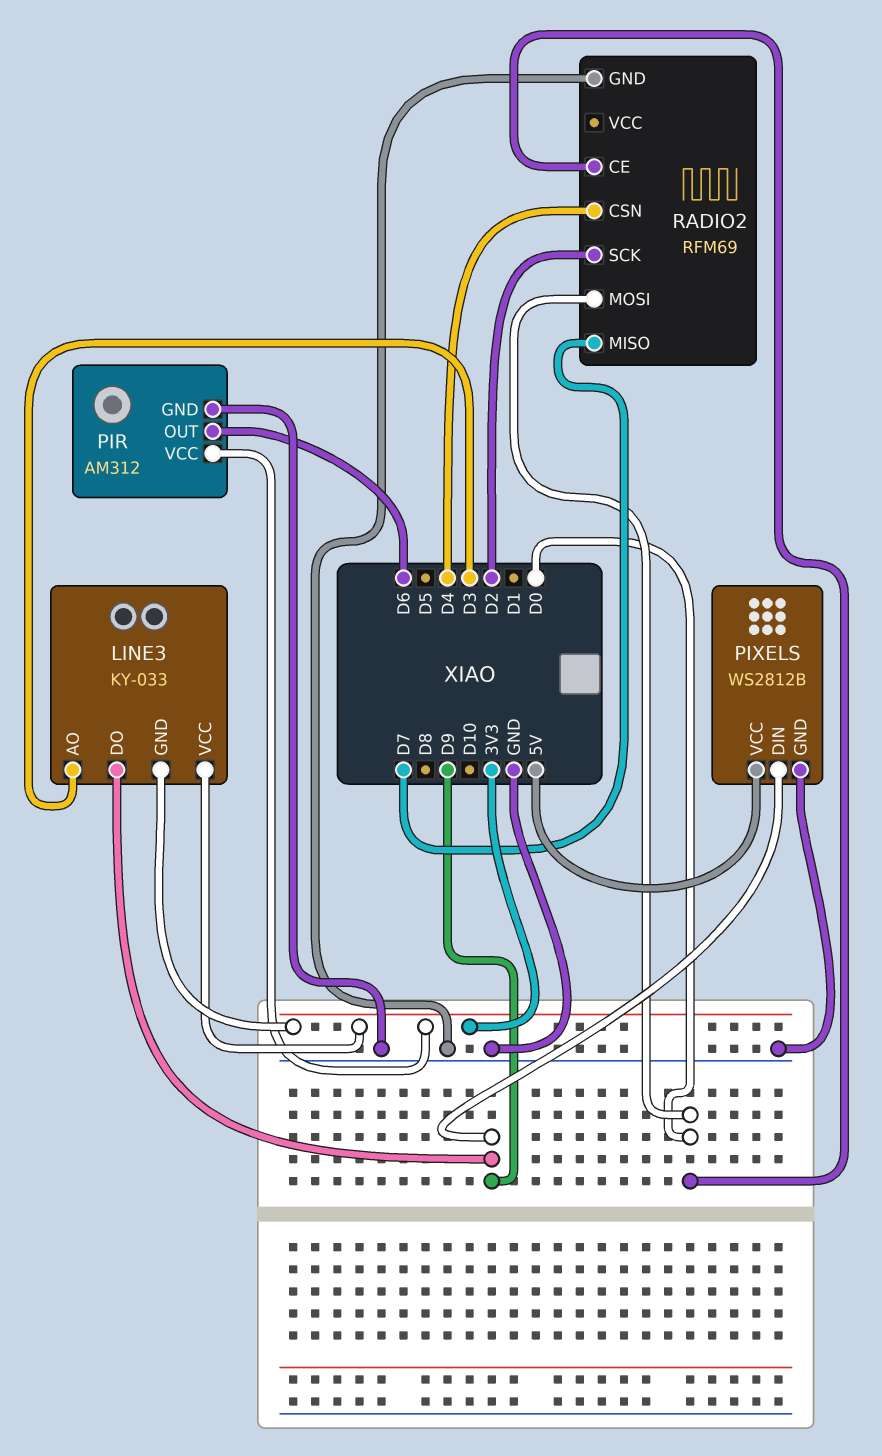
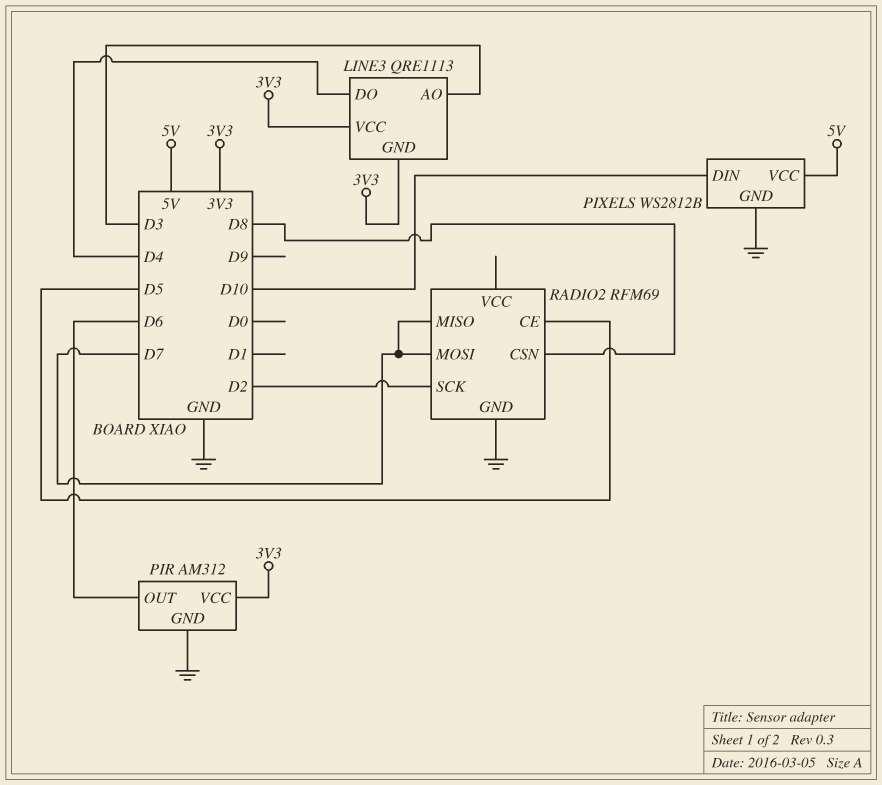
LINE3: KY-033 -> QRE1113
LINE3 pin DO: D9 -> D4
PIXELS pin DIN: D9 -> D10
RADIO2 pin CE: D0 -> D5
RADIO2 pin CSN: D4 -> D8
RADIO2 pin MOSI: D0 -> D7

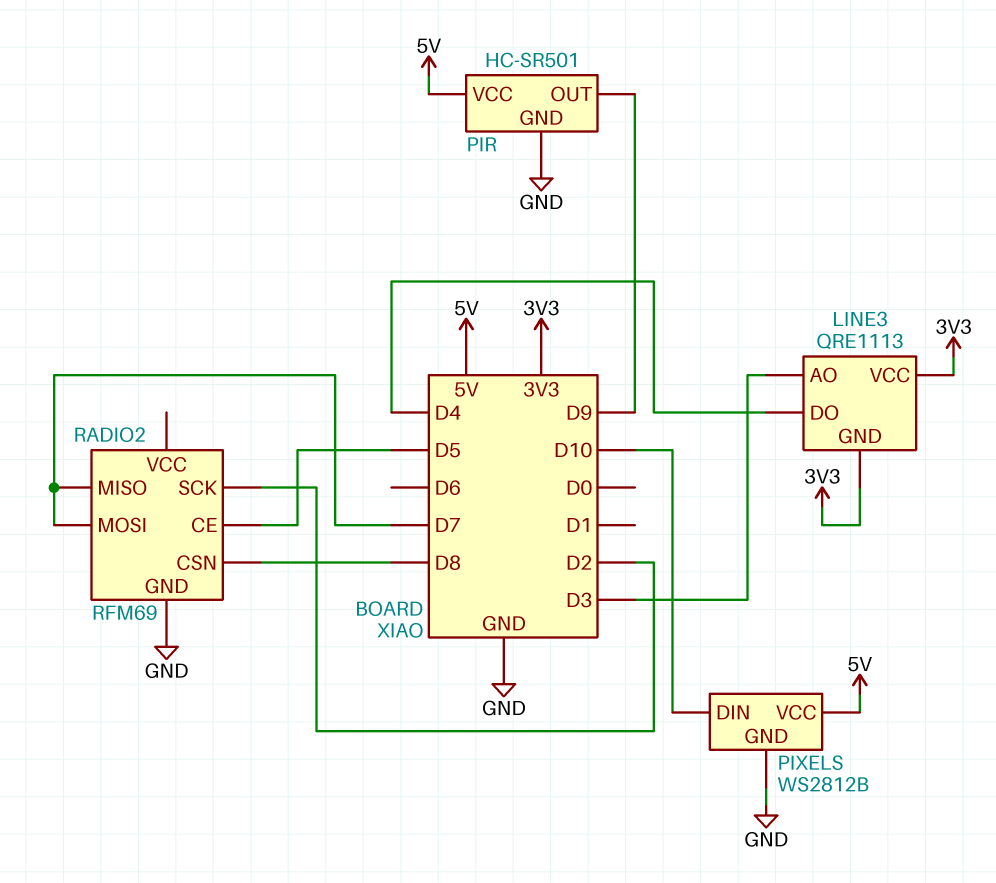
PIR: AM312 -> HC-SR501
PIR pin OUT: D6 -> D9
PIR pin VCC: 3V3 -> 5V

